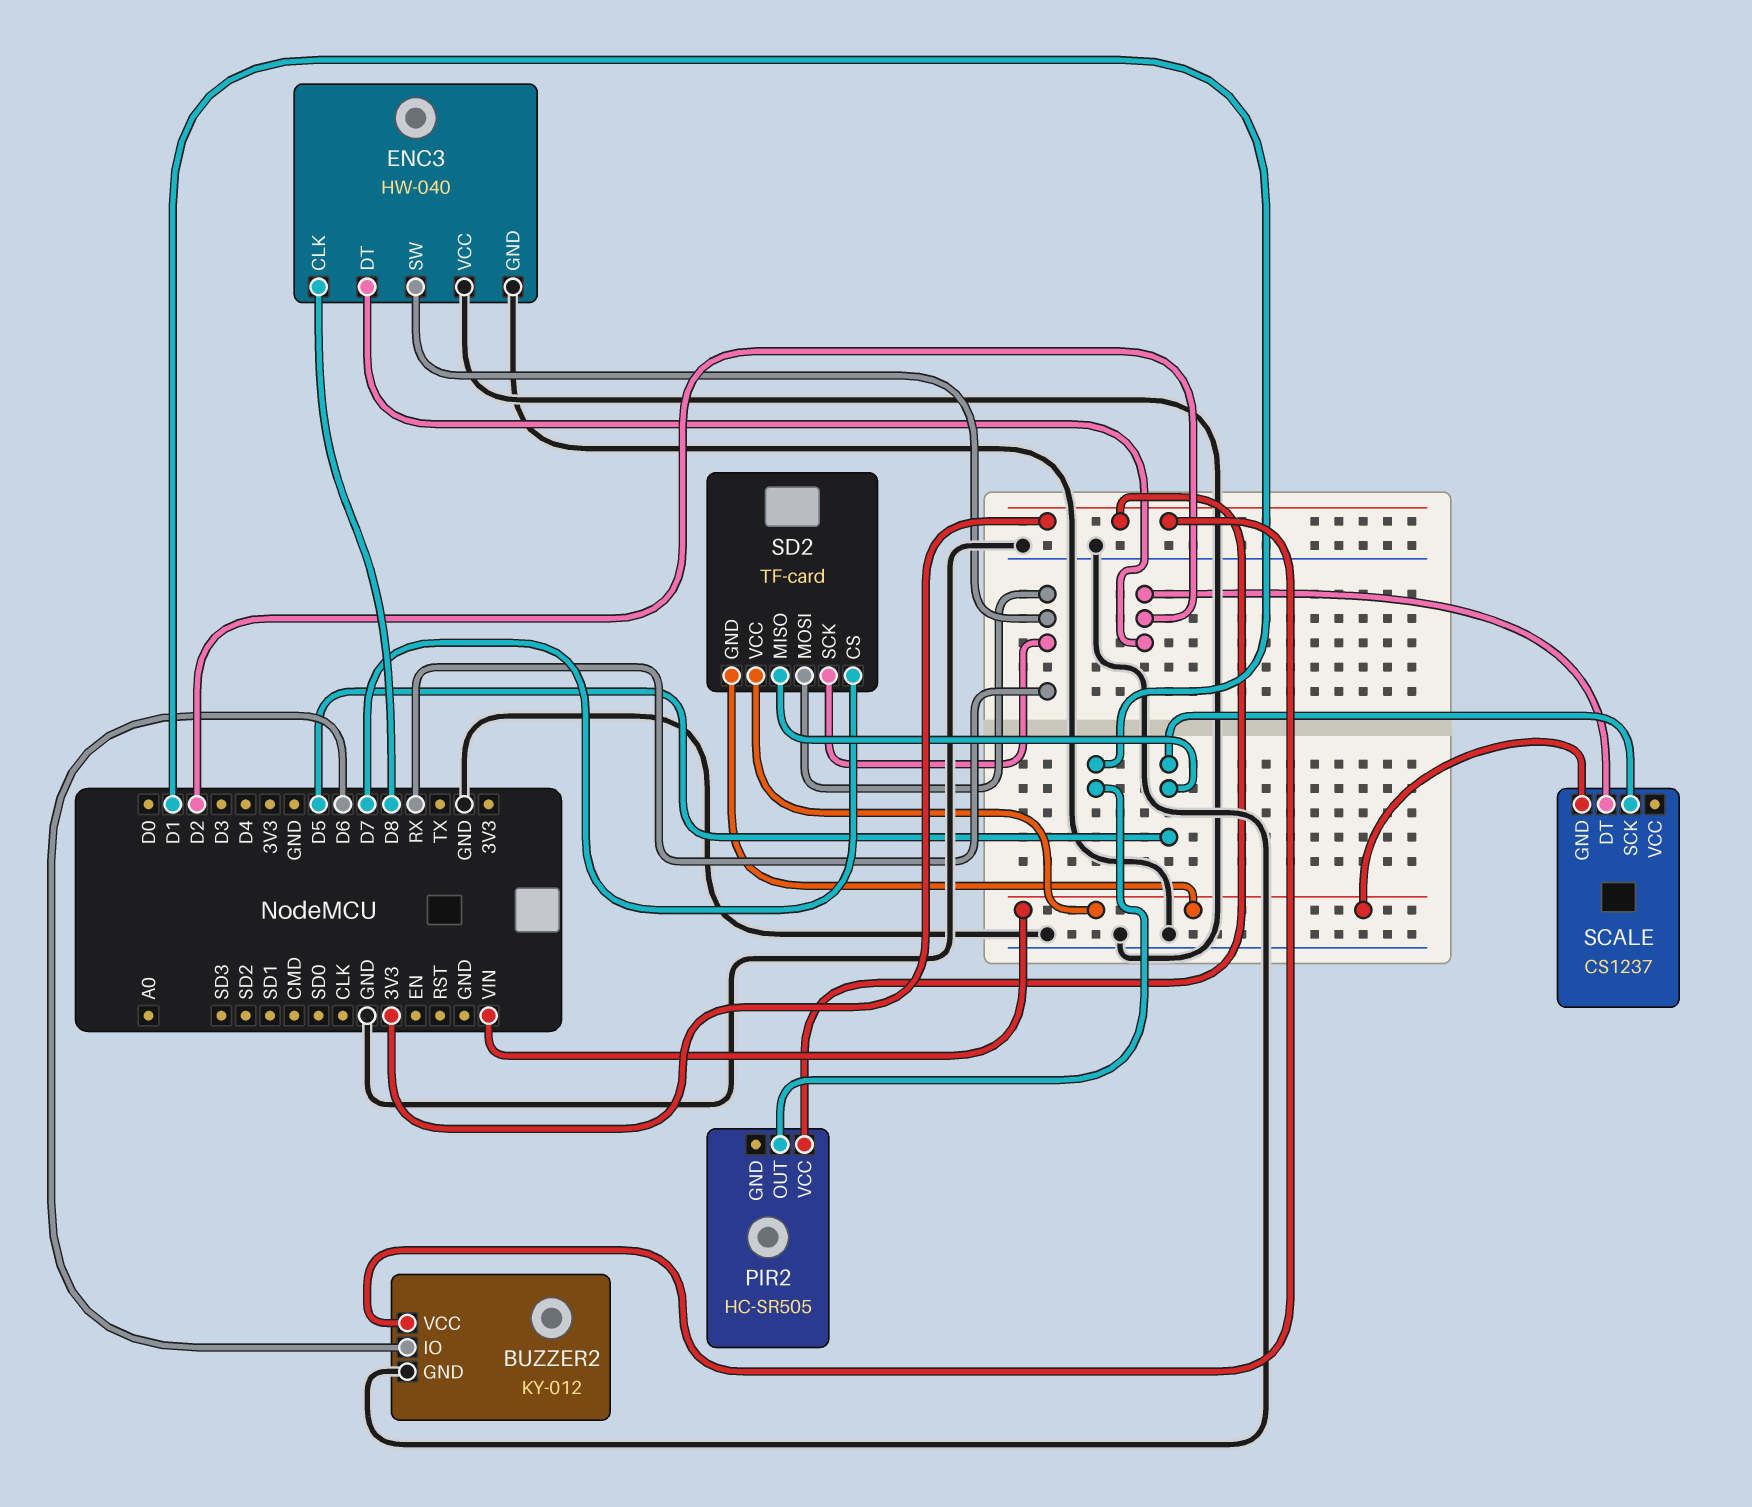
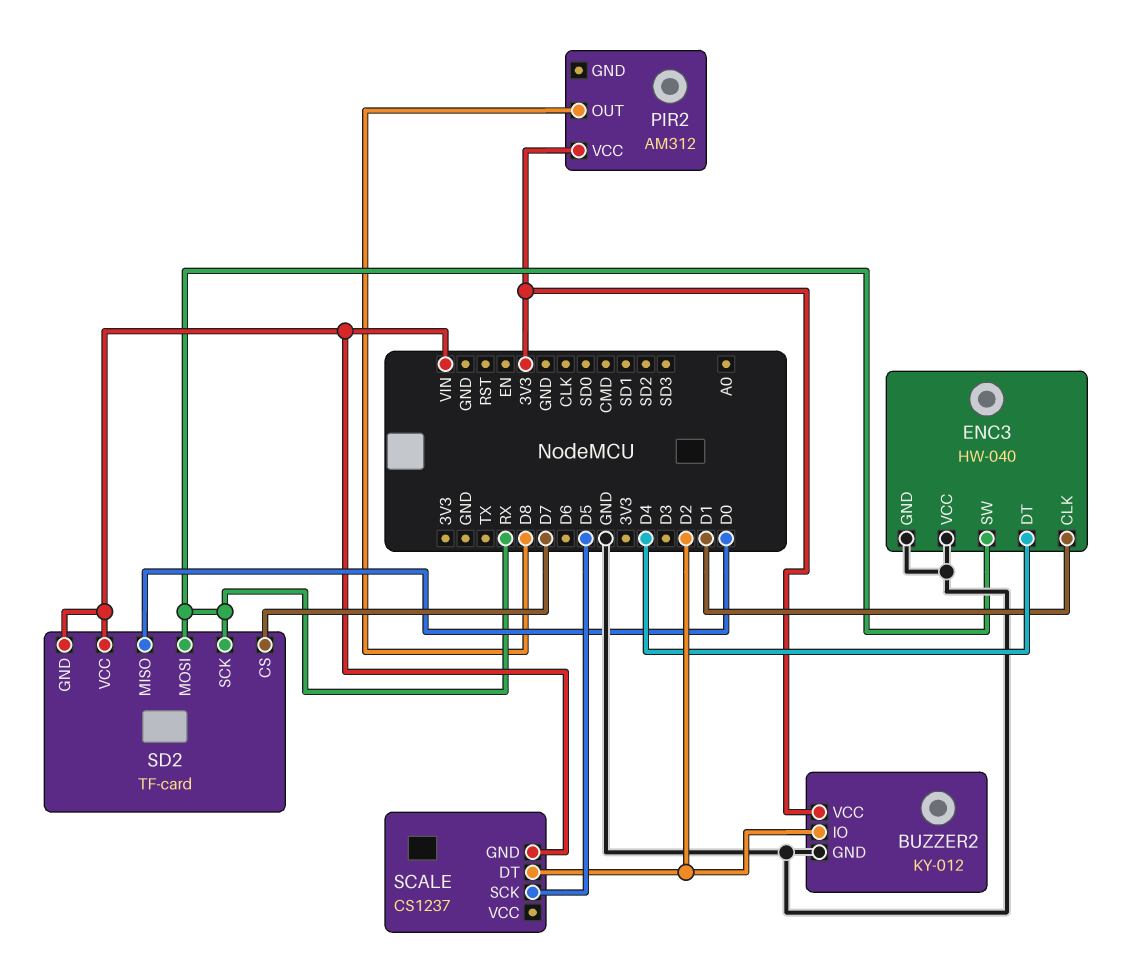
BUZZER2 pin IO: D6 -> D2
ENC3 pin CLK: D8 -> D1
ENC3 pin DT: D2 -> D4
PIR2: HC-SR505 -> AM312
PIR2 pin OUT: D1 -> D8
SD2 pin MISO: D5 -> D0

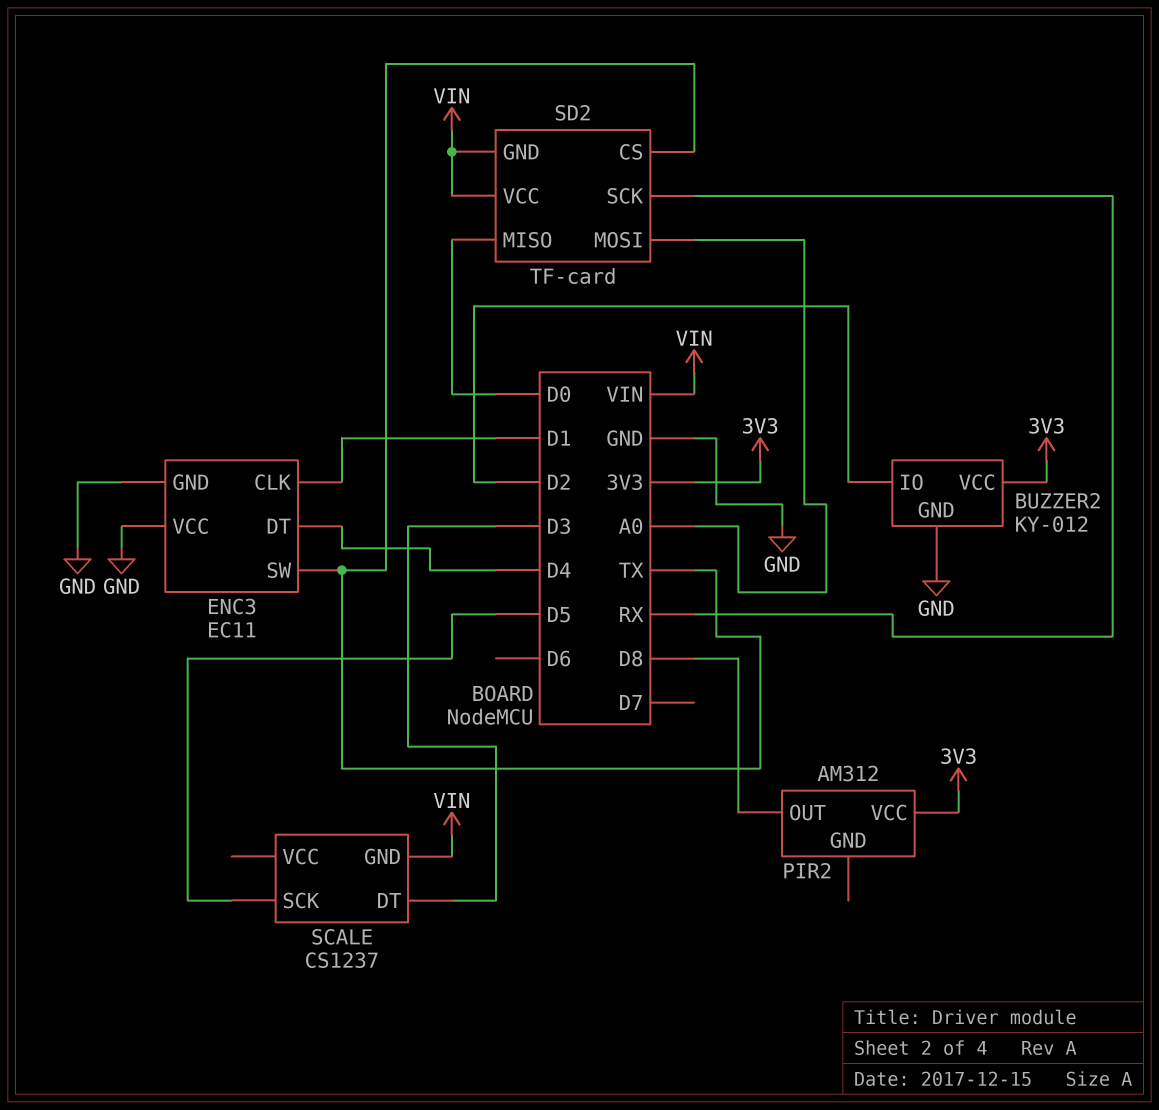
ENC3: HW-040 -> EC11
ENC3 pin SW: RX -> TX
SCALE pin DT: D2 -> D3
SD2 pin CS: D7 -> TX
SD2 pin MOSI: RX -> A0

